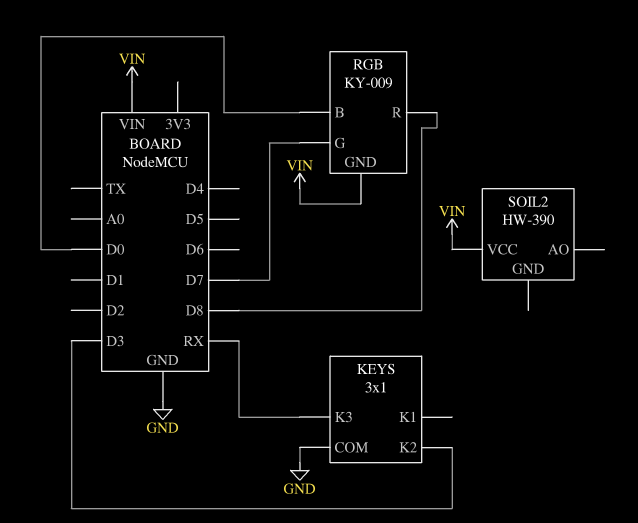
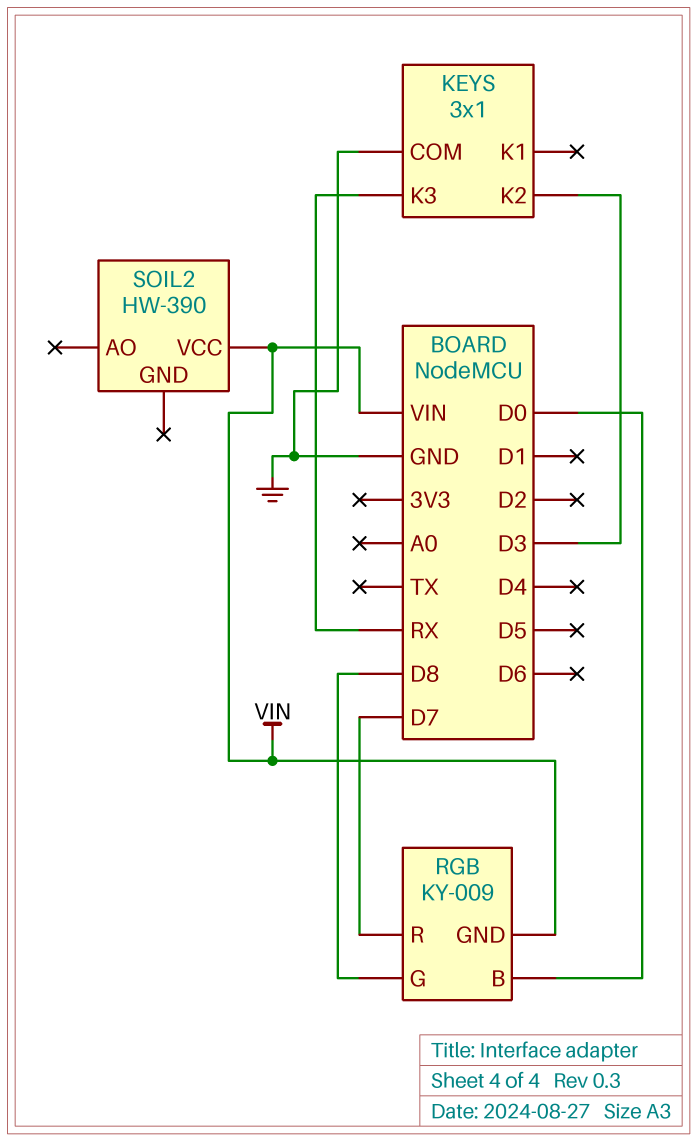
RGB pin G: D7 -> D8
RGB pin R: D8 -> D7

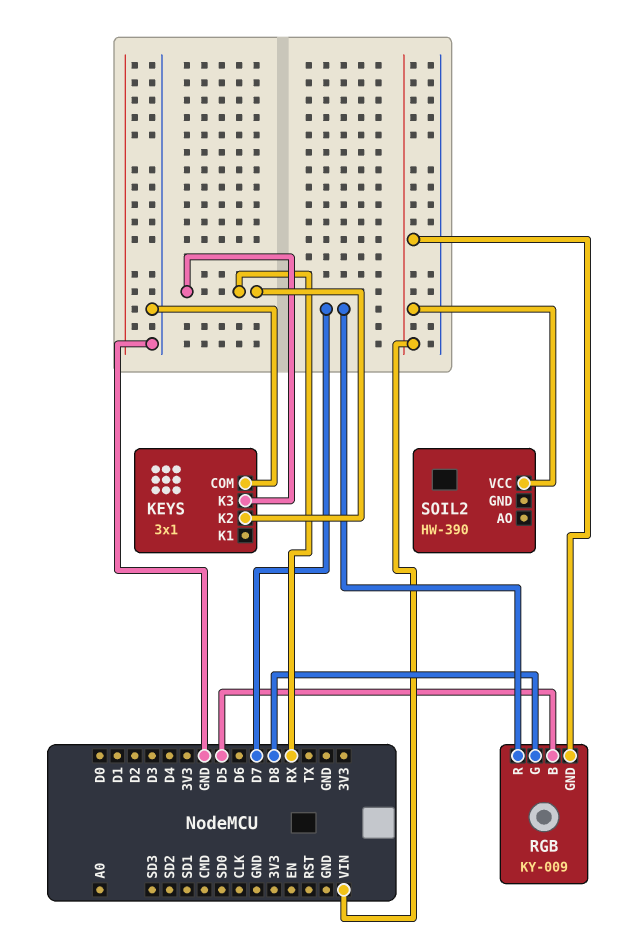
KEYS pin K2: D3 -> RX
RGB pin B: D0 -> D5

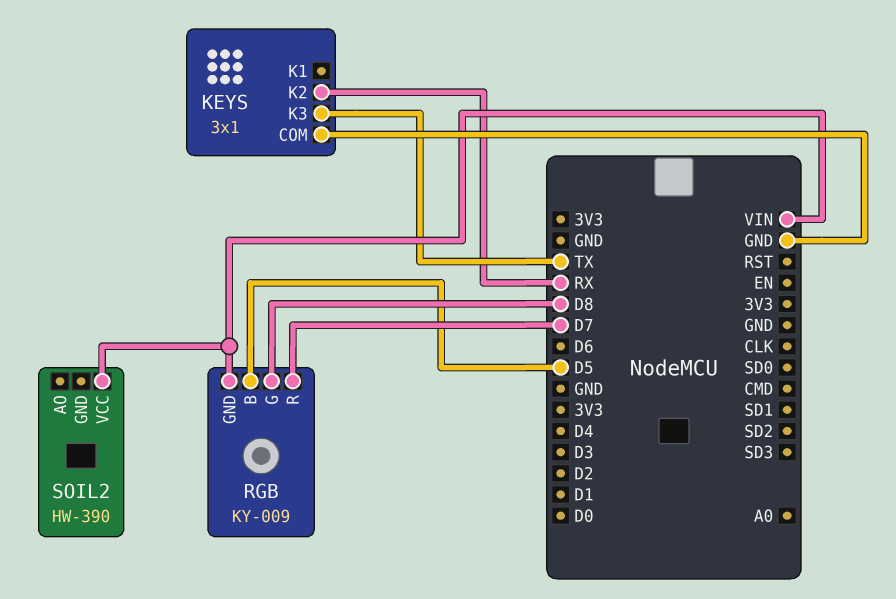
KEYS pin K3: RX -> TX

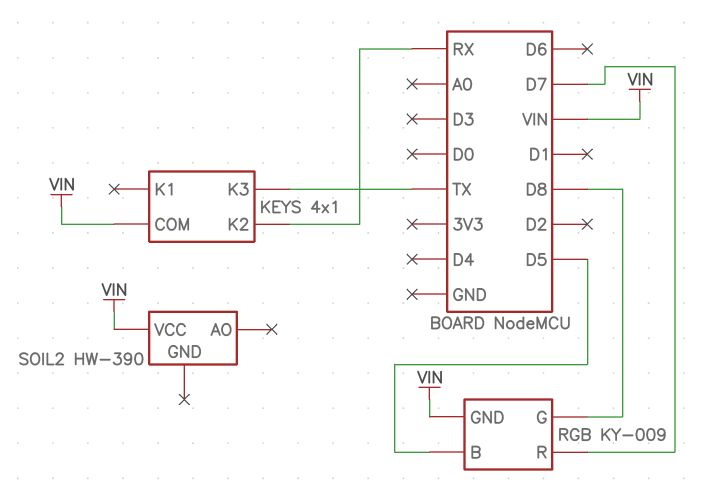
KEYS: 3x1 -> 4x1
KEYS pin COM: GND -> VIN

